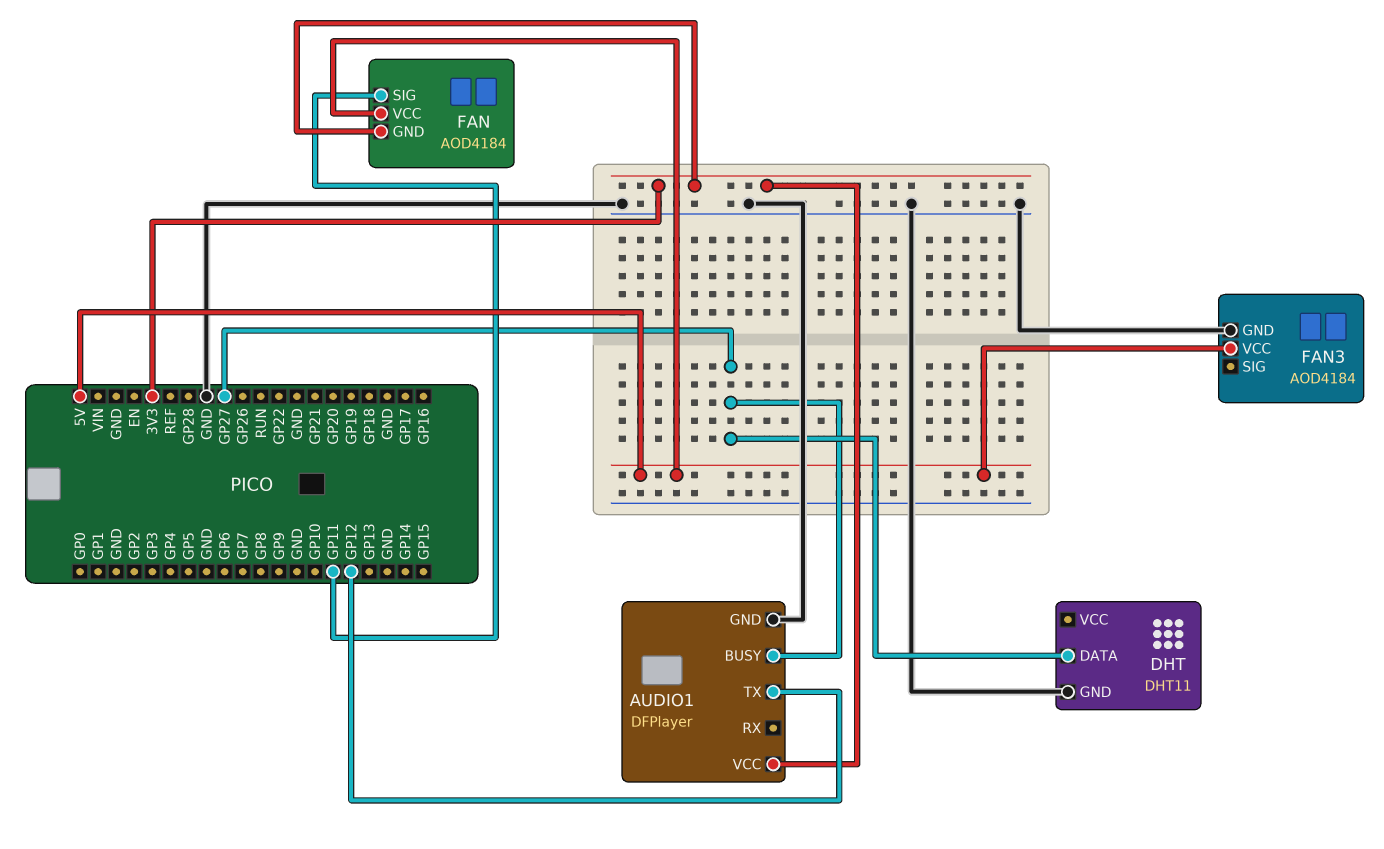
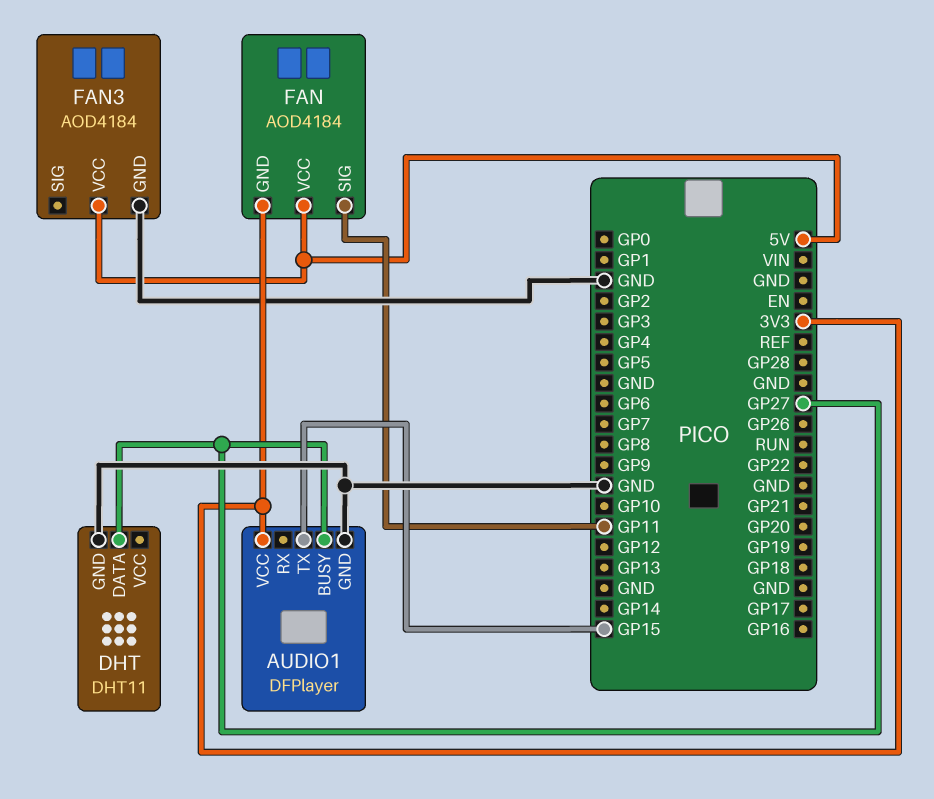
AUDIO1 pin TX: GP12 -> GP15

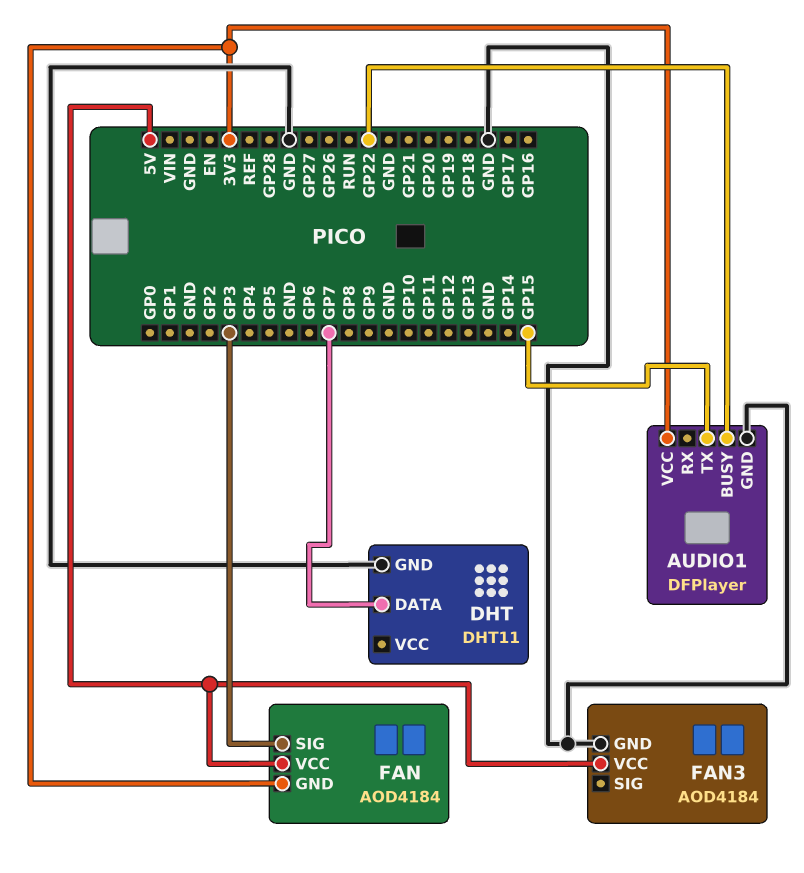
AUDIO1 pin BUSY: GP27 -> GP22
DHT pin DATA: GP27 -> GP7
FAN pin SIG: GP11 -> GP3

